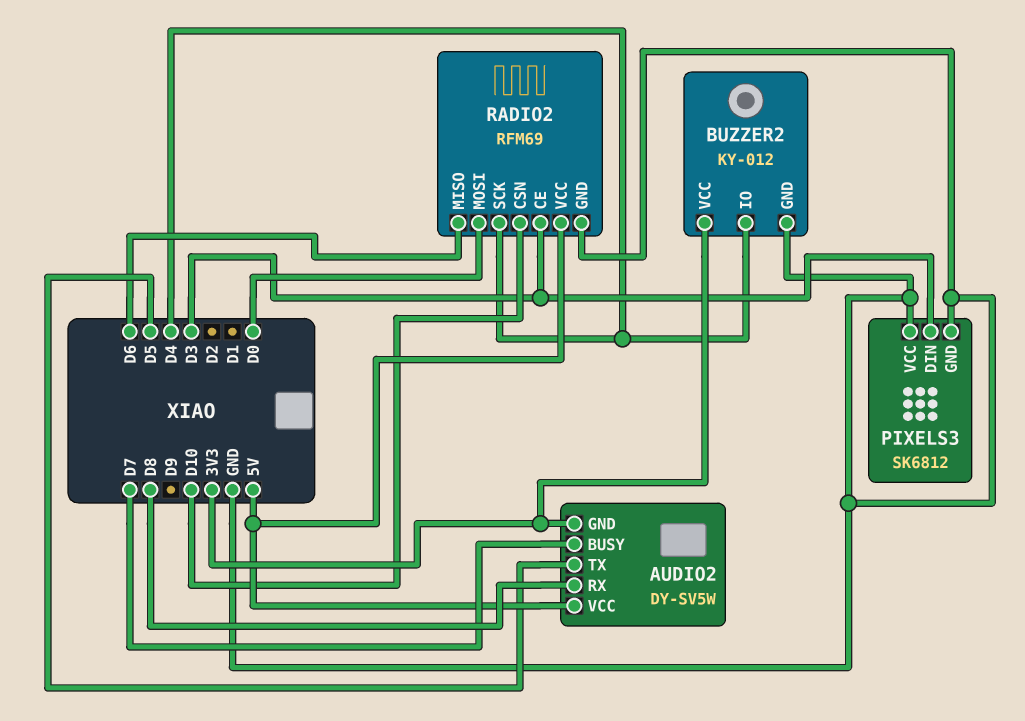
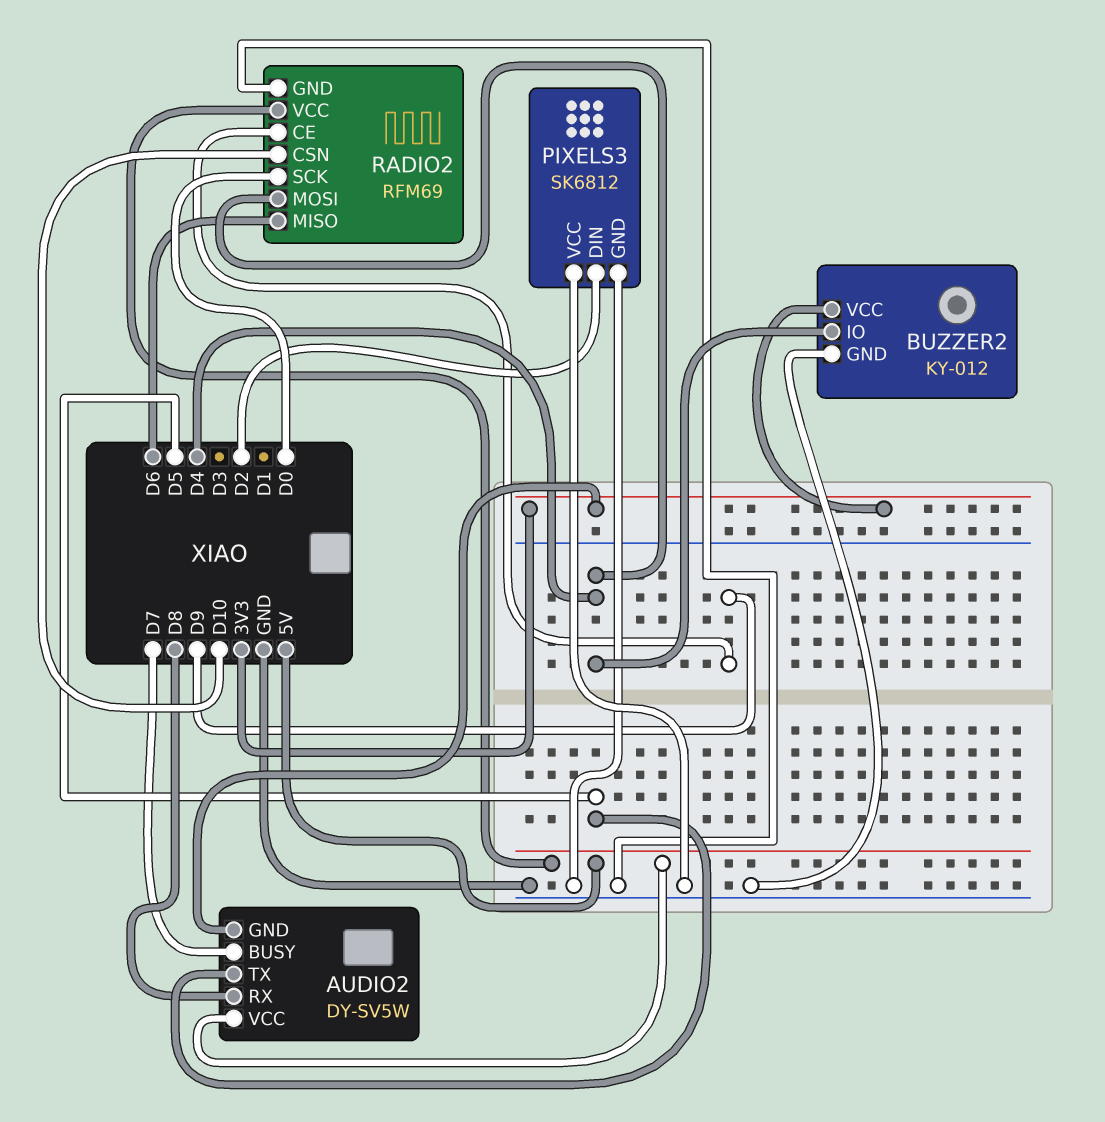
PIXELS3 pin DIN: D3 -> D2
RADIO2 pin CE: D3 -> D9
RADIO2 pin MOSI: D0 -> D4
RADIO2 pin SCK: D4 -> D0

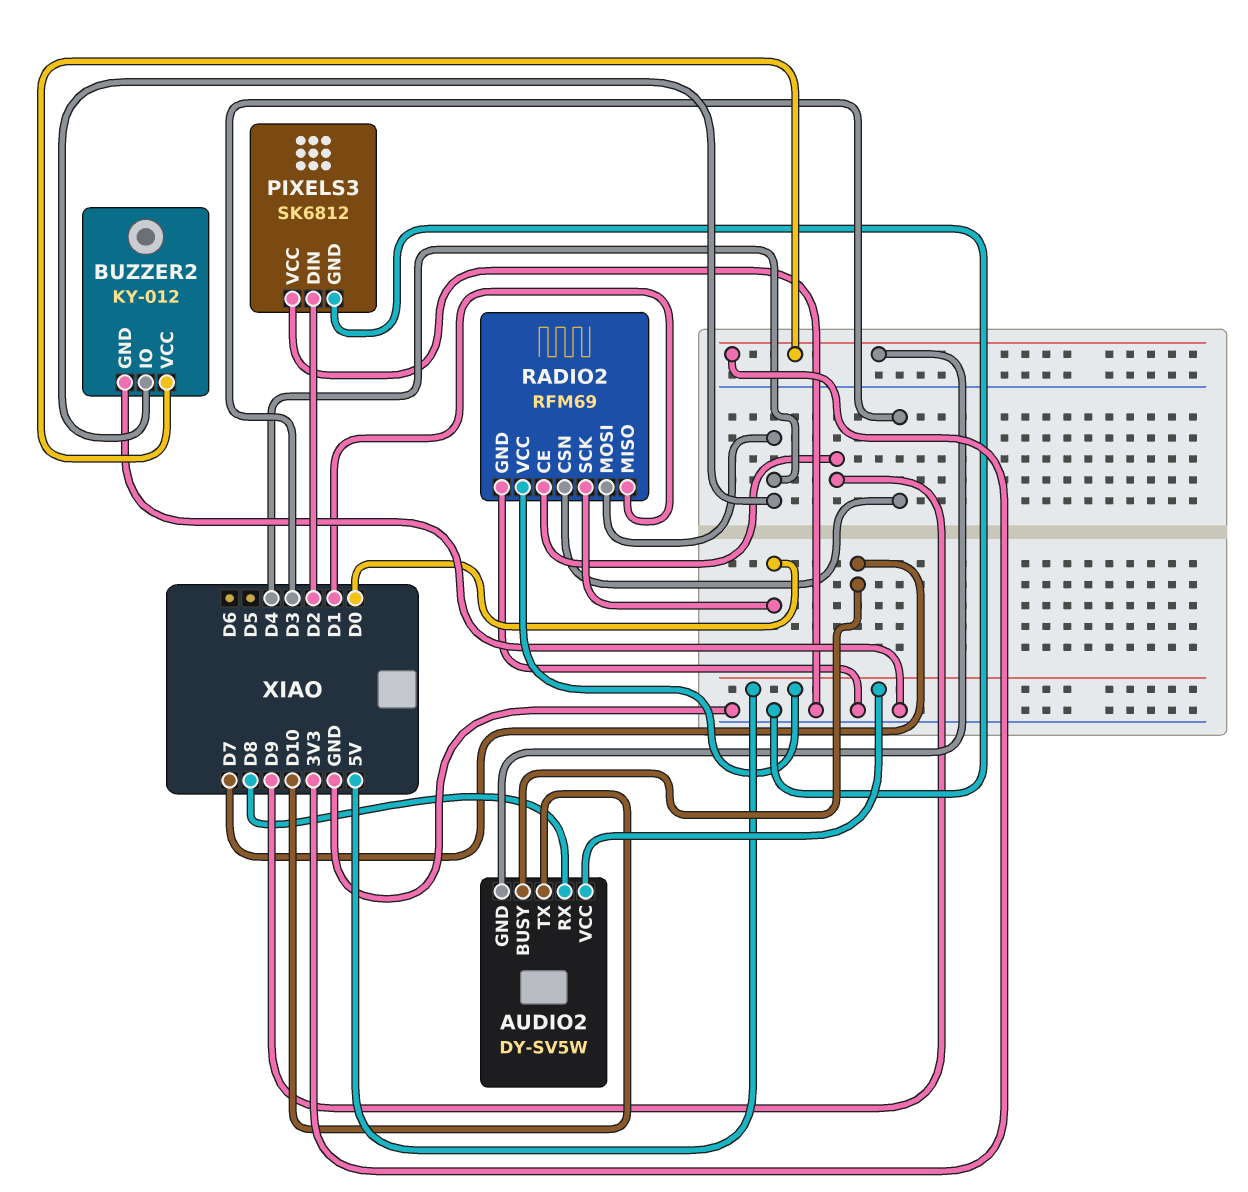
AUDIO2 pin TX: D5 -> D10
RADIO2 pin CSN: D10 -> D3
RADIO2 pin MISO: D6 -> D1

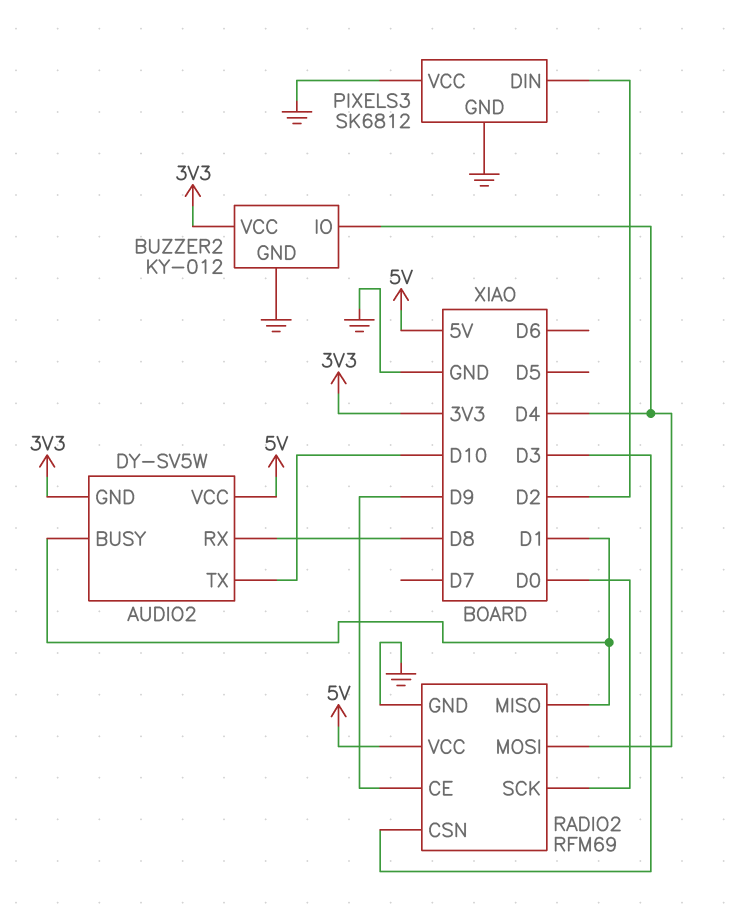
AUDIO2 pin BUSY: D7 -> D1

